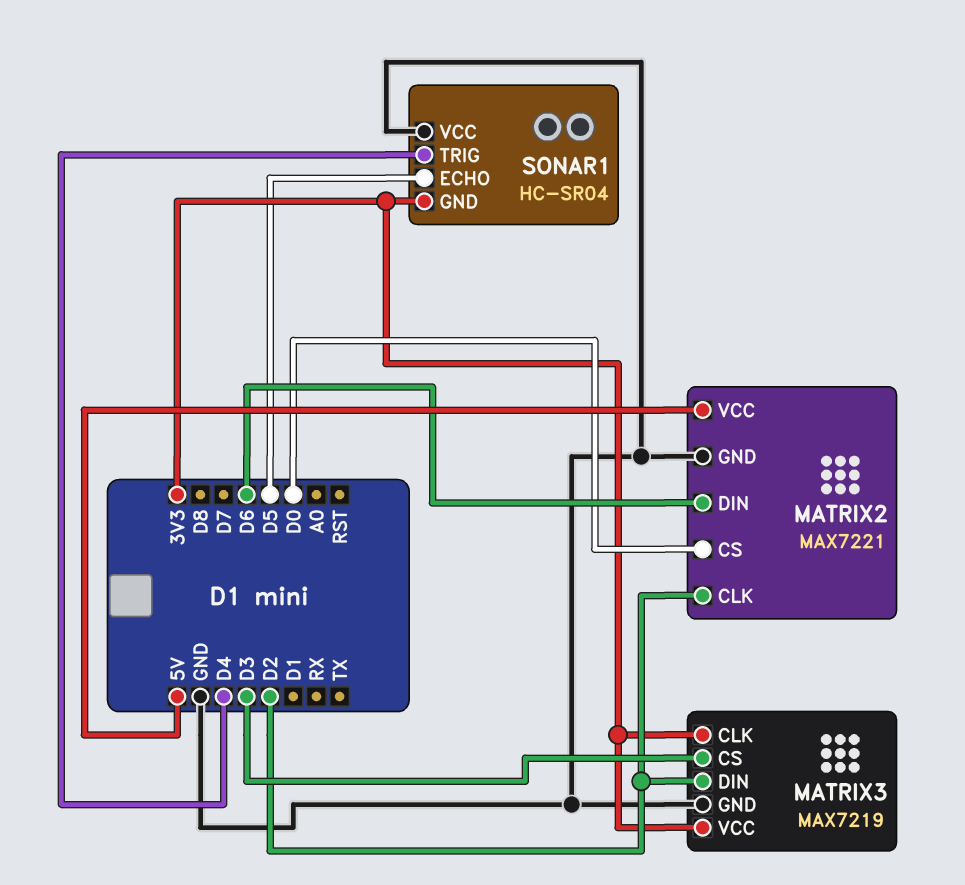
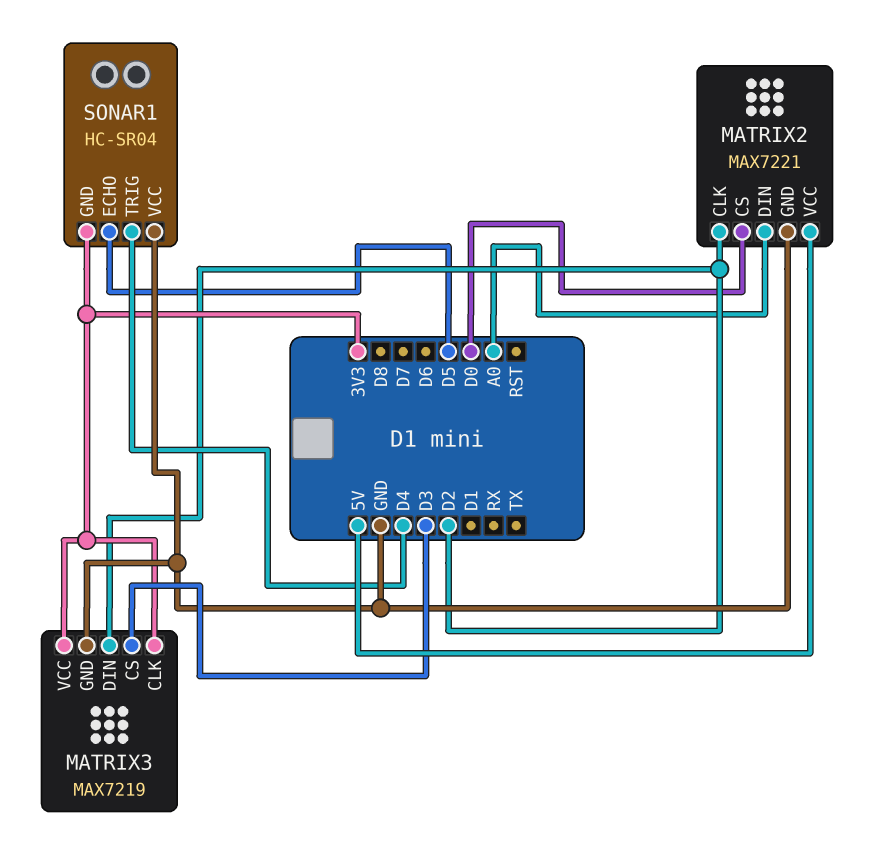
MATRIX2 pin DIN: D6 -> A0

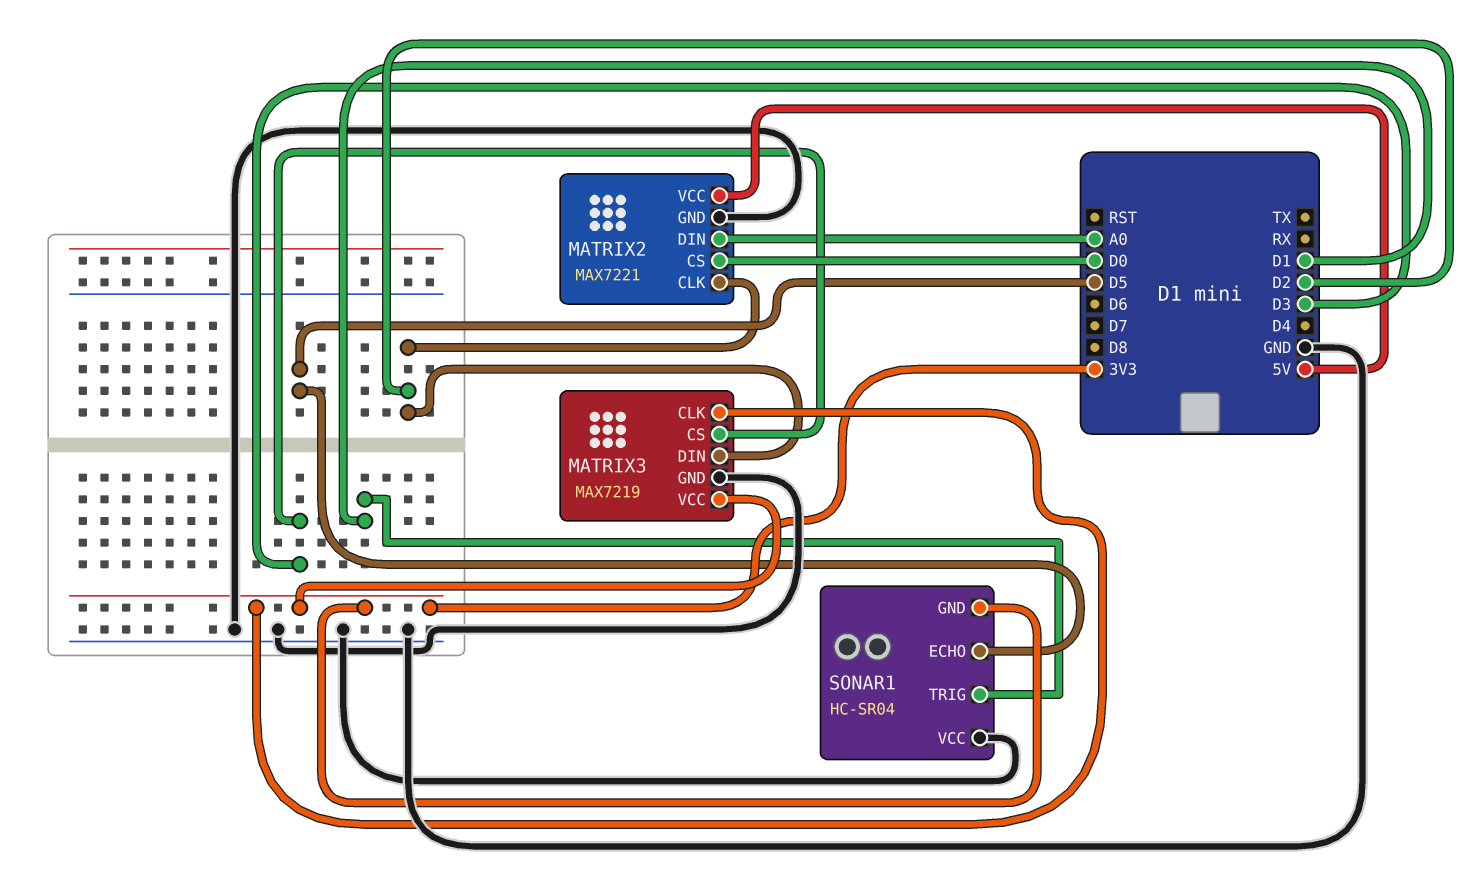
SONAR1 pin TRIG: D4 -> D1

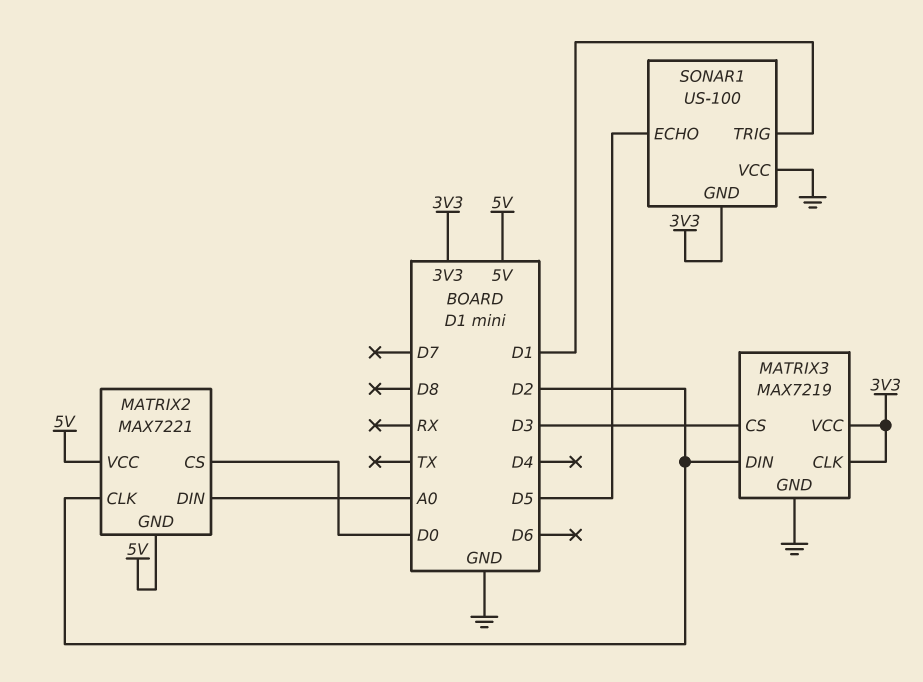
MATRIX2 pin GND: GND -> 5V
SONAR1: HC-SR04 -> US-100

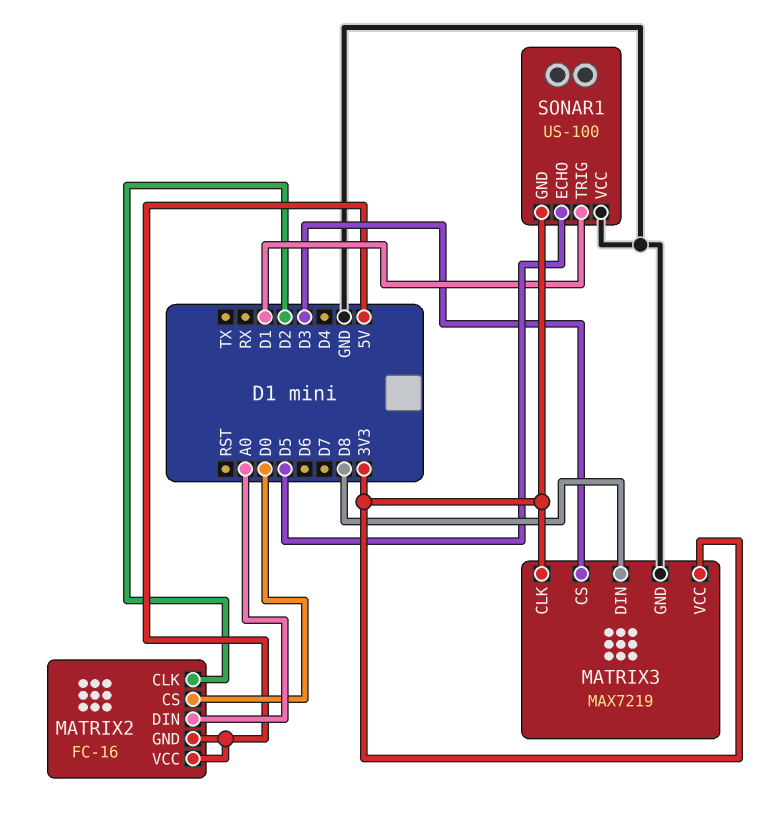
MATRIX2: MAX7221 -> FC-16
MATRIX3 pin DIN: D2 -> D8

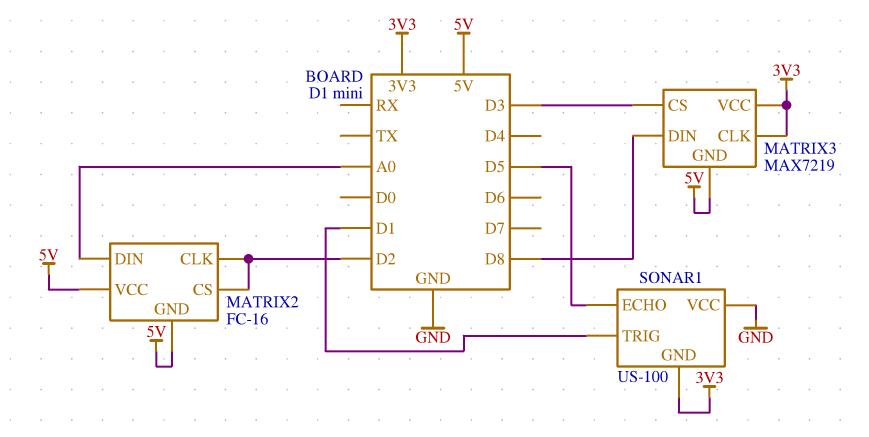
MATRIX2 pin CS: D0 -> D2
MATRIX3 pin GND: GND -> 5V

